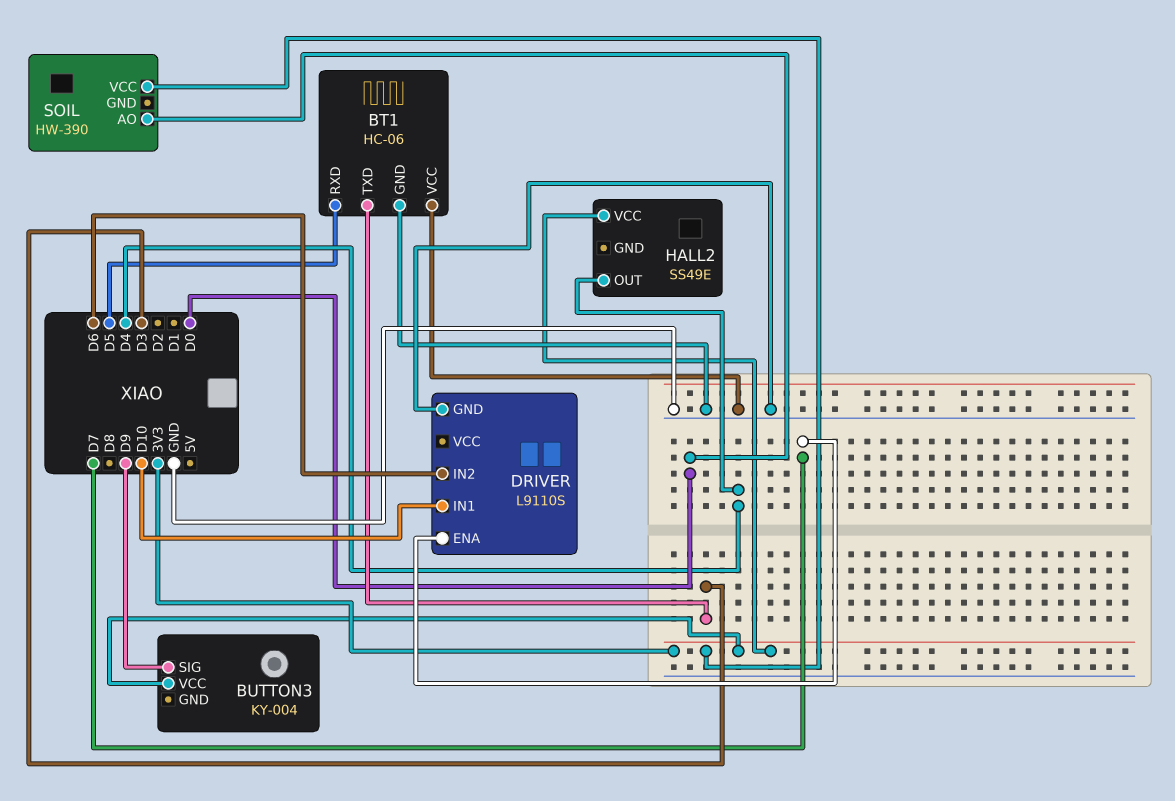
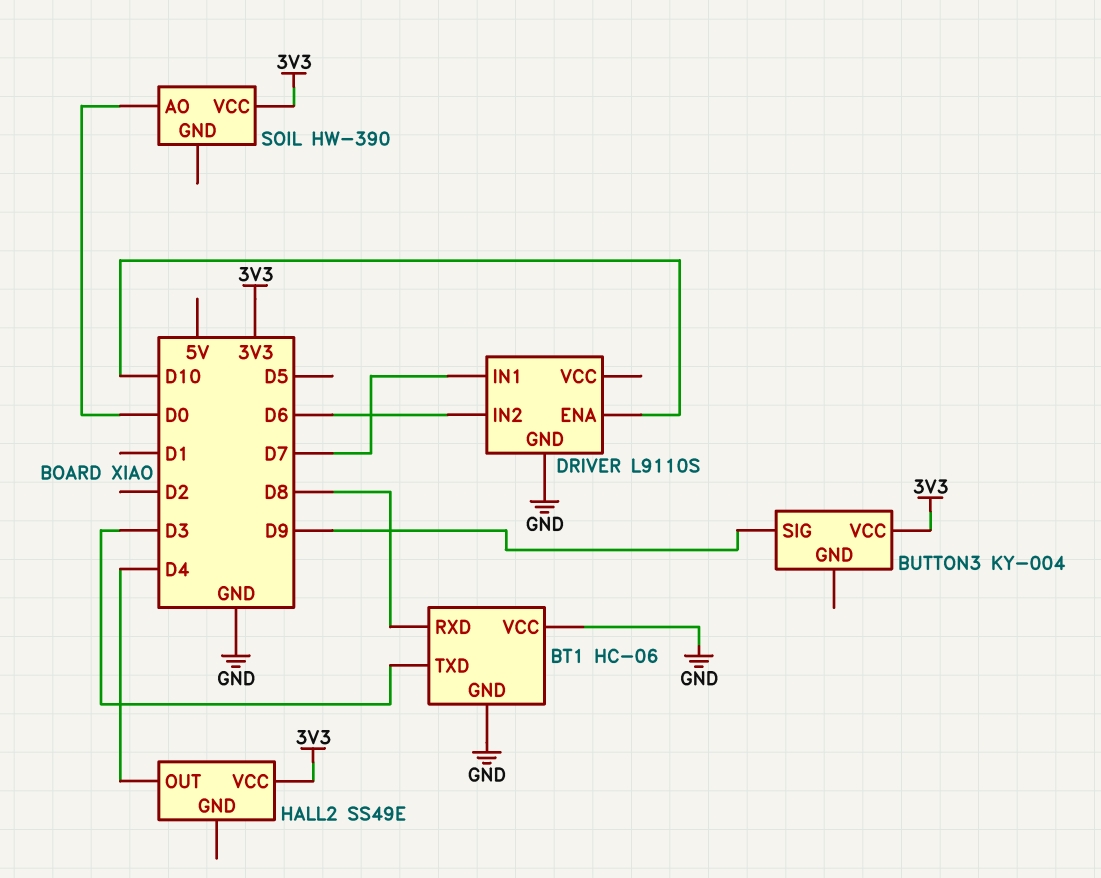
BT1 pin RXD: D5 -> D8
DRIVER pin ENA: D7 -> D10
DRIVER pin IN1: D10 -> D7

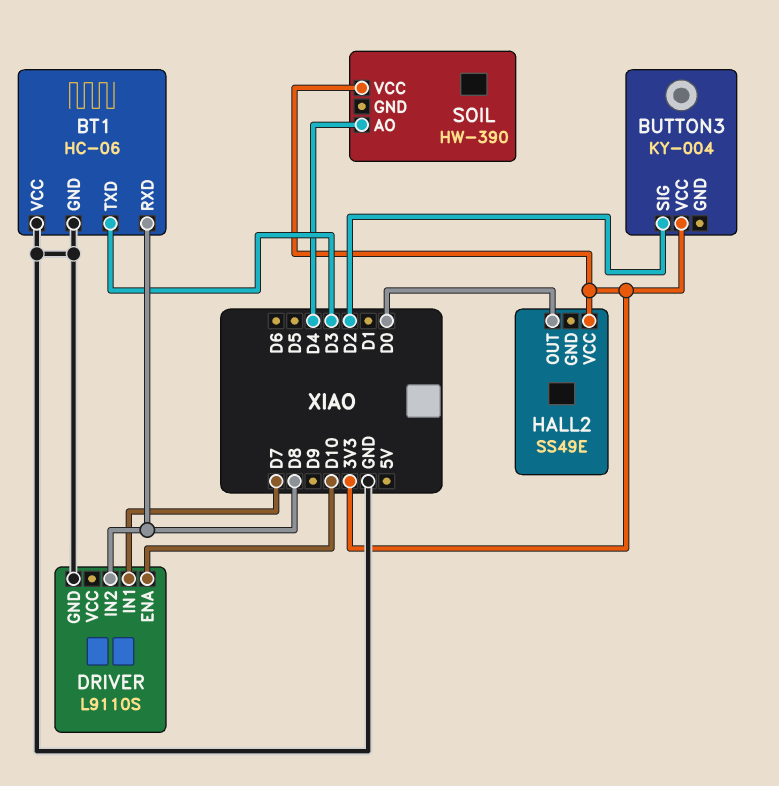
BUTTON3 pin SIG: D9 -> D2
DRIVER pin IN2: D6 -> D8
HALL2 pin OUT: D4 -> D0
SOIL pin AO: D0 -> D4

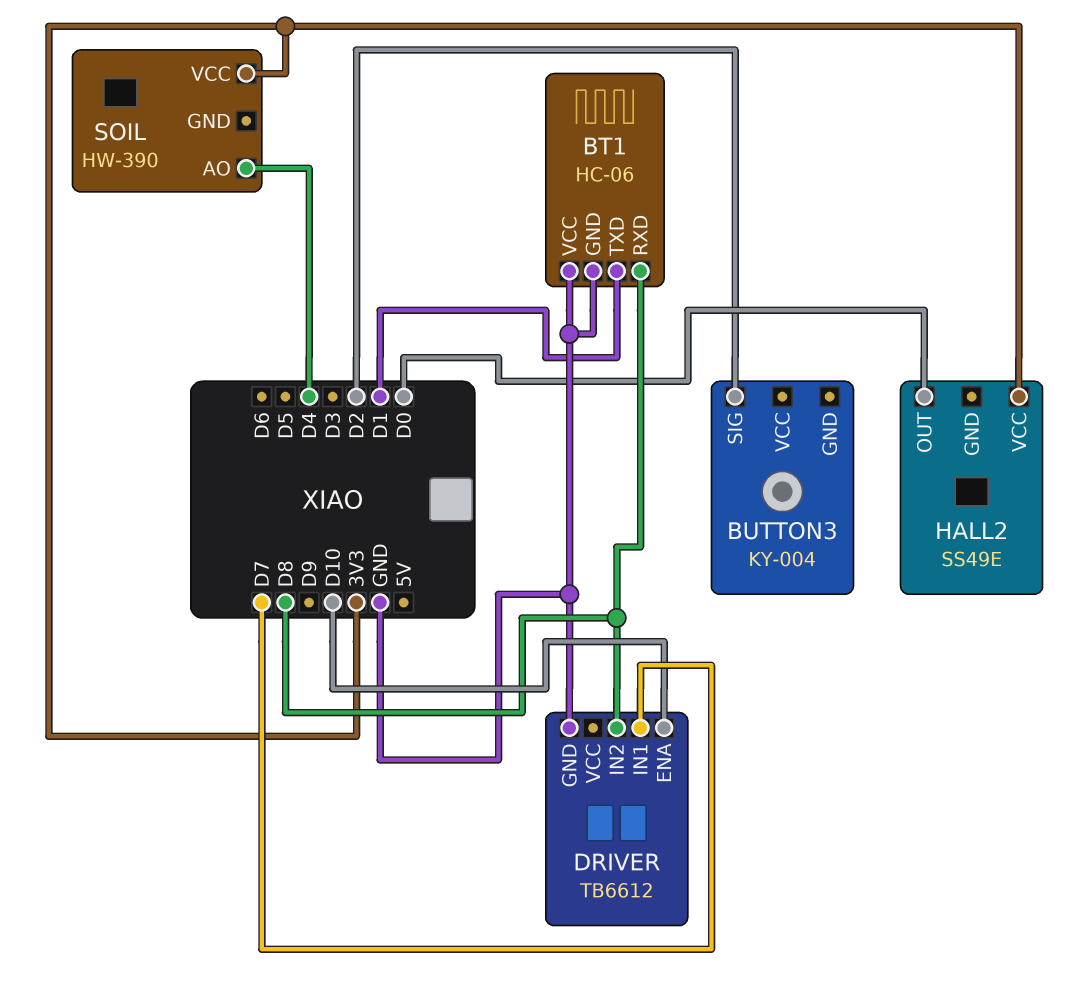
BT1 pin TXD: D3 -> D1
BUTTON3 pin VCC: 3V3 -> none
DRIVER: L9110S -> TB6612

